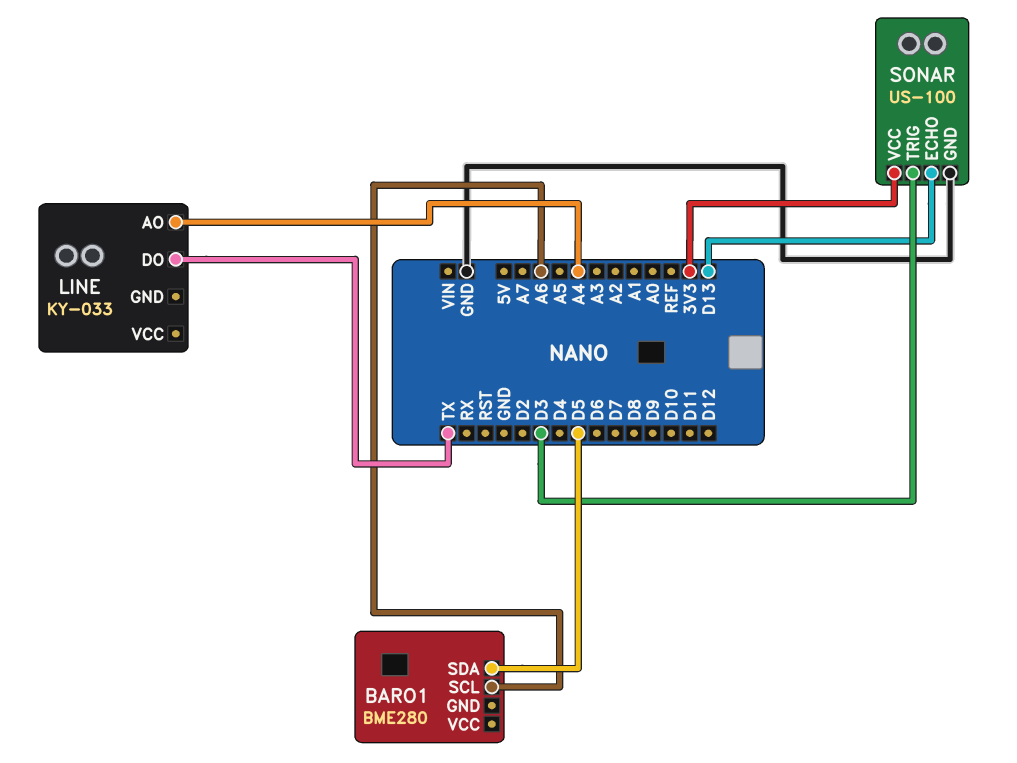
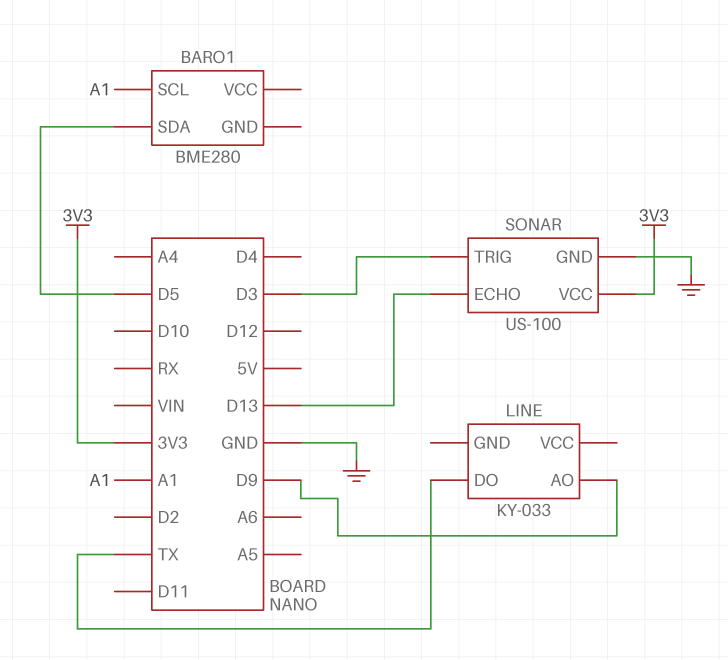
BARO1 pin SCL: A6 -> A1
LINE pin AO: A4 -> D9

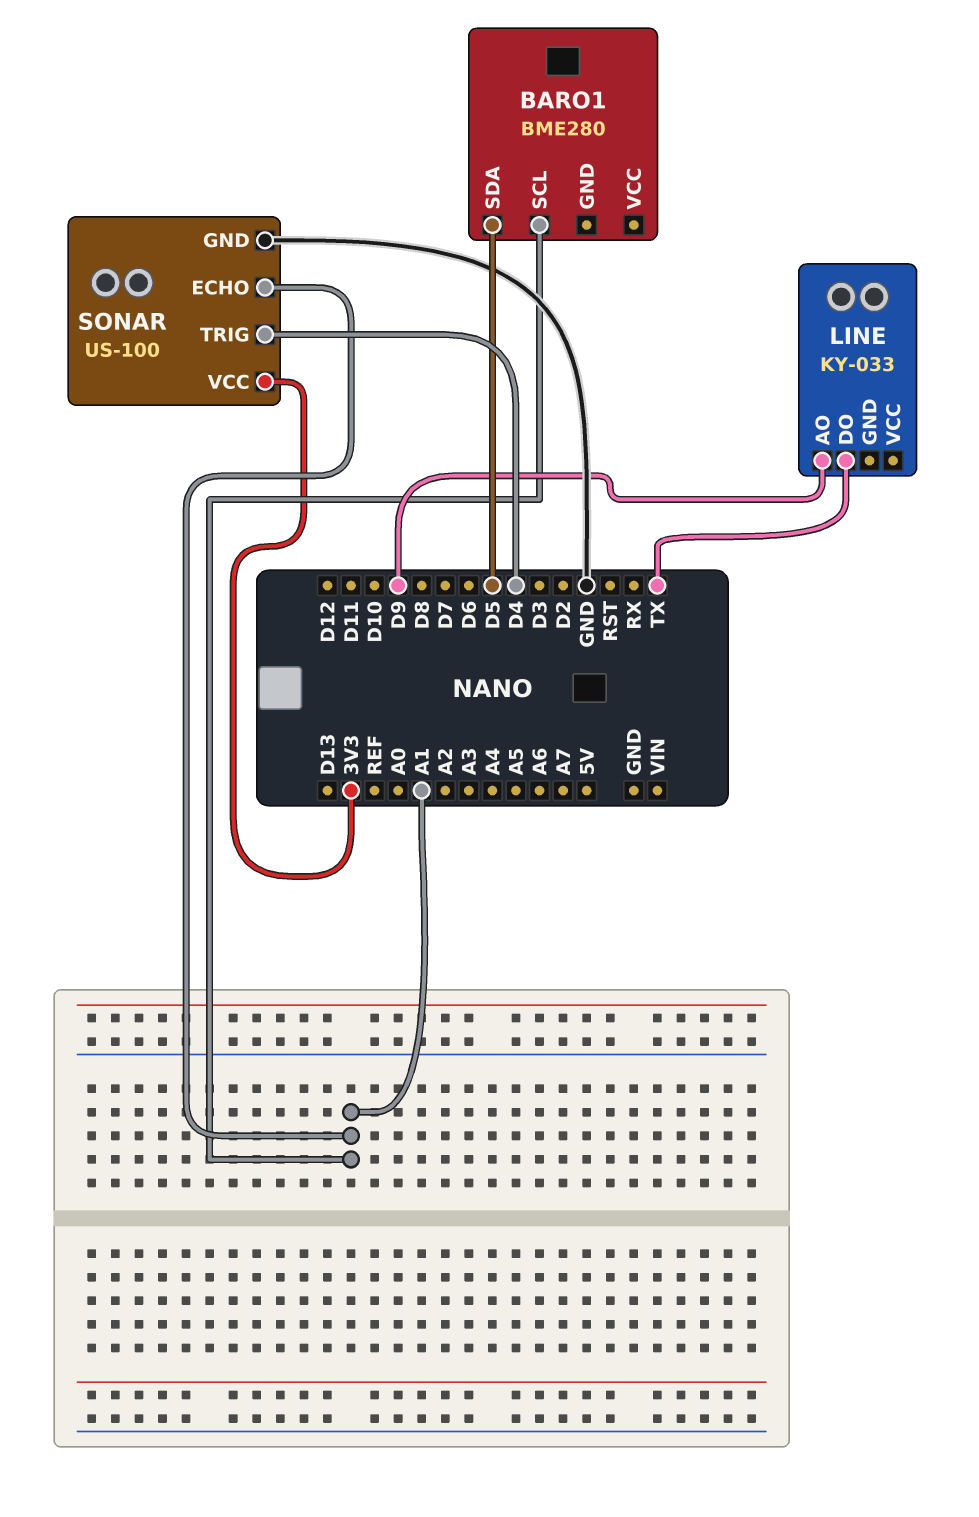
SONAR pin ECHO: D13 -> A1
SONAR pin TRIG: D3 -> D4

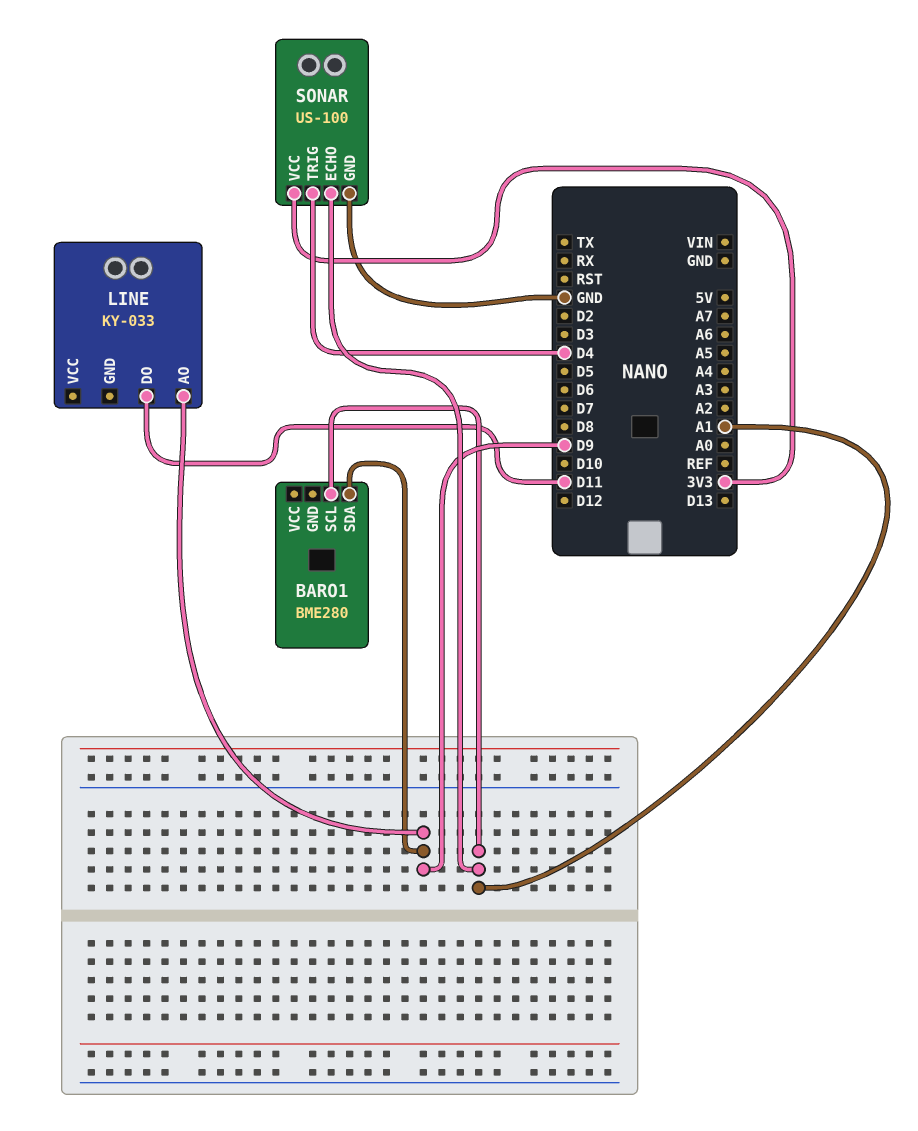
BARO1 pin SDA: D5 -> D9
LINE pin DO: TX -> D11

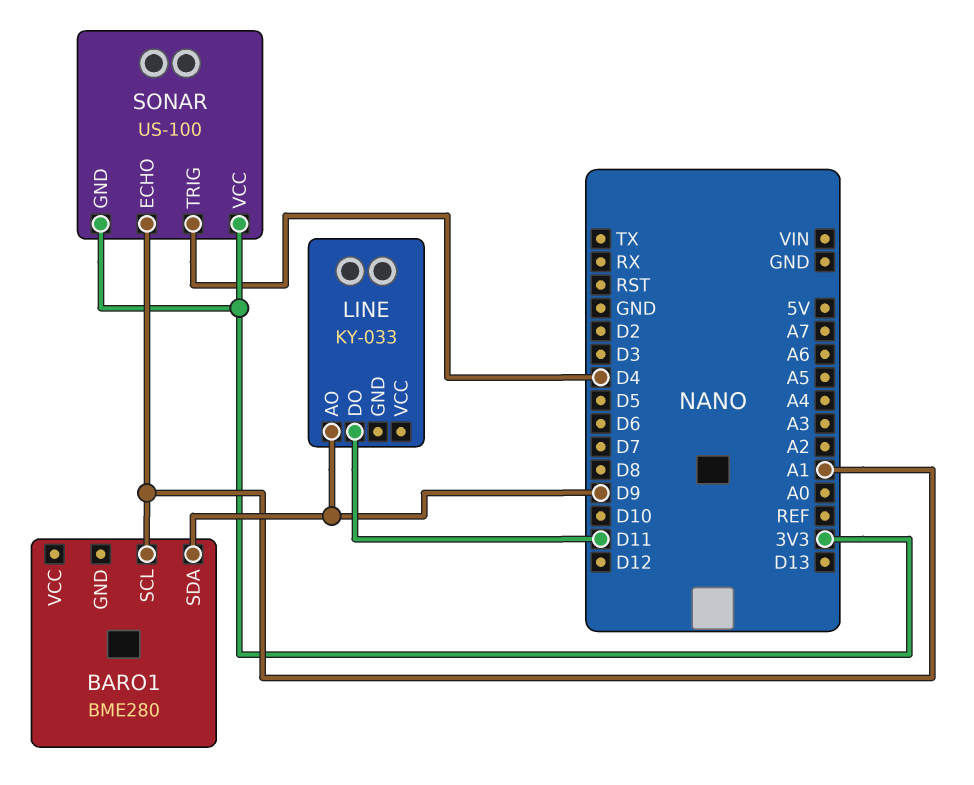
SONAR pin GND: GND -> 3V3

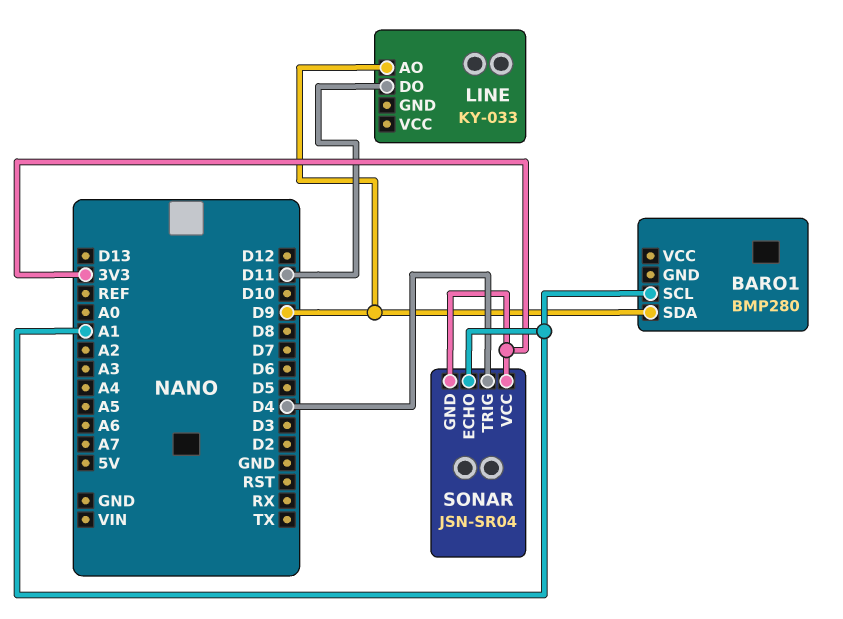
BARO1: BME280 -> BMP280
SONAR: US-100 -> JSN-SR04

